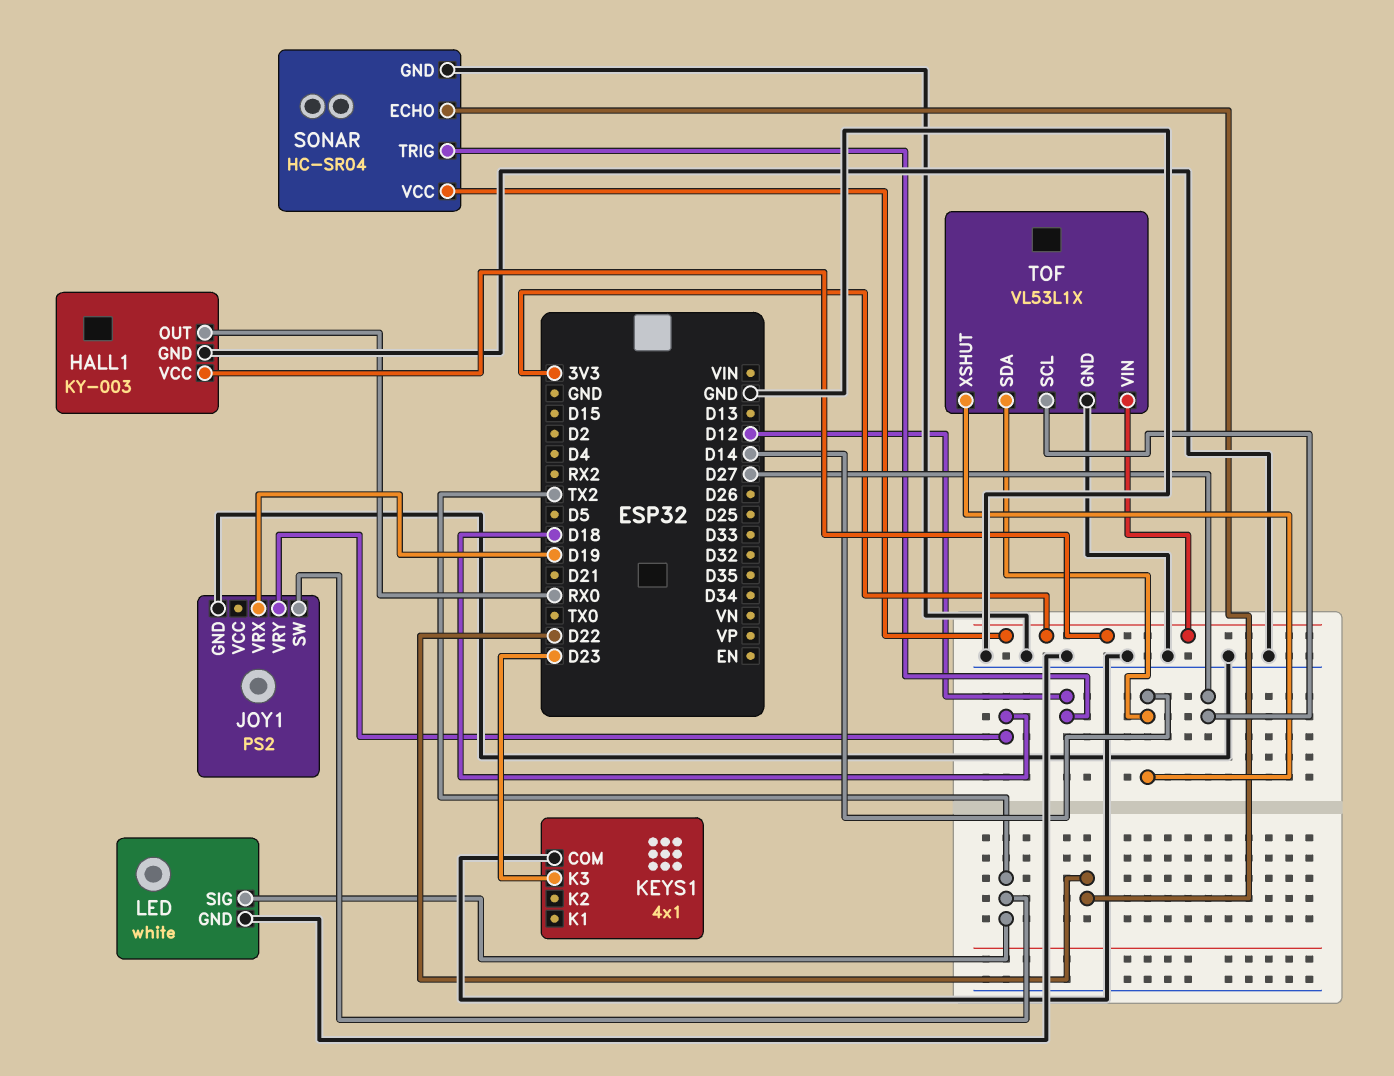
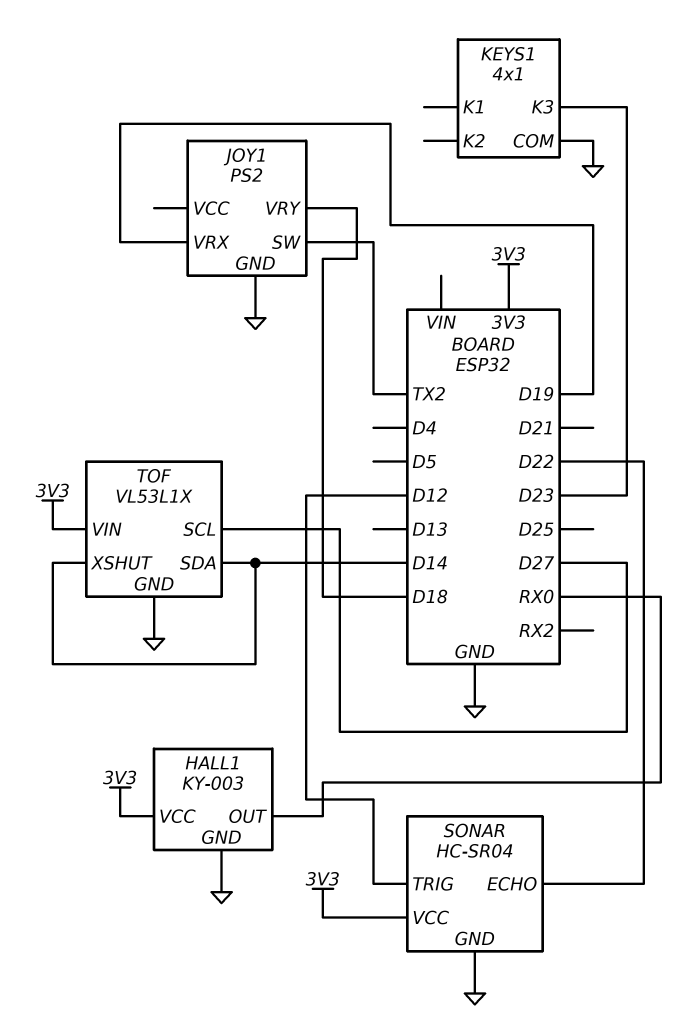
LED: white -> none
LED pin GND: GND -> none
LED pin SIG: TX2 -> none

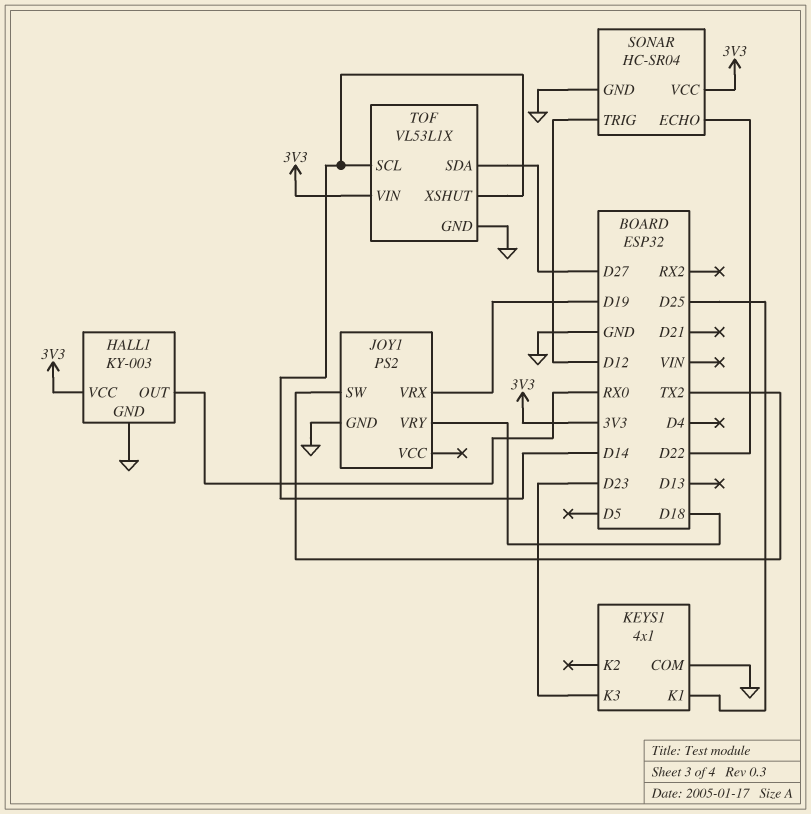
KEYS1 pin K1: none -> D25
TOF pin SCL: D27 -> D14
TOF pin SDA: D14 -> D27

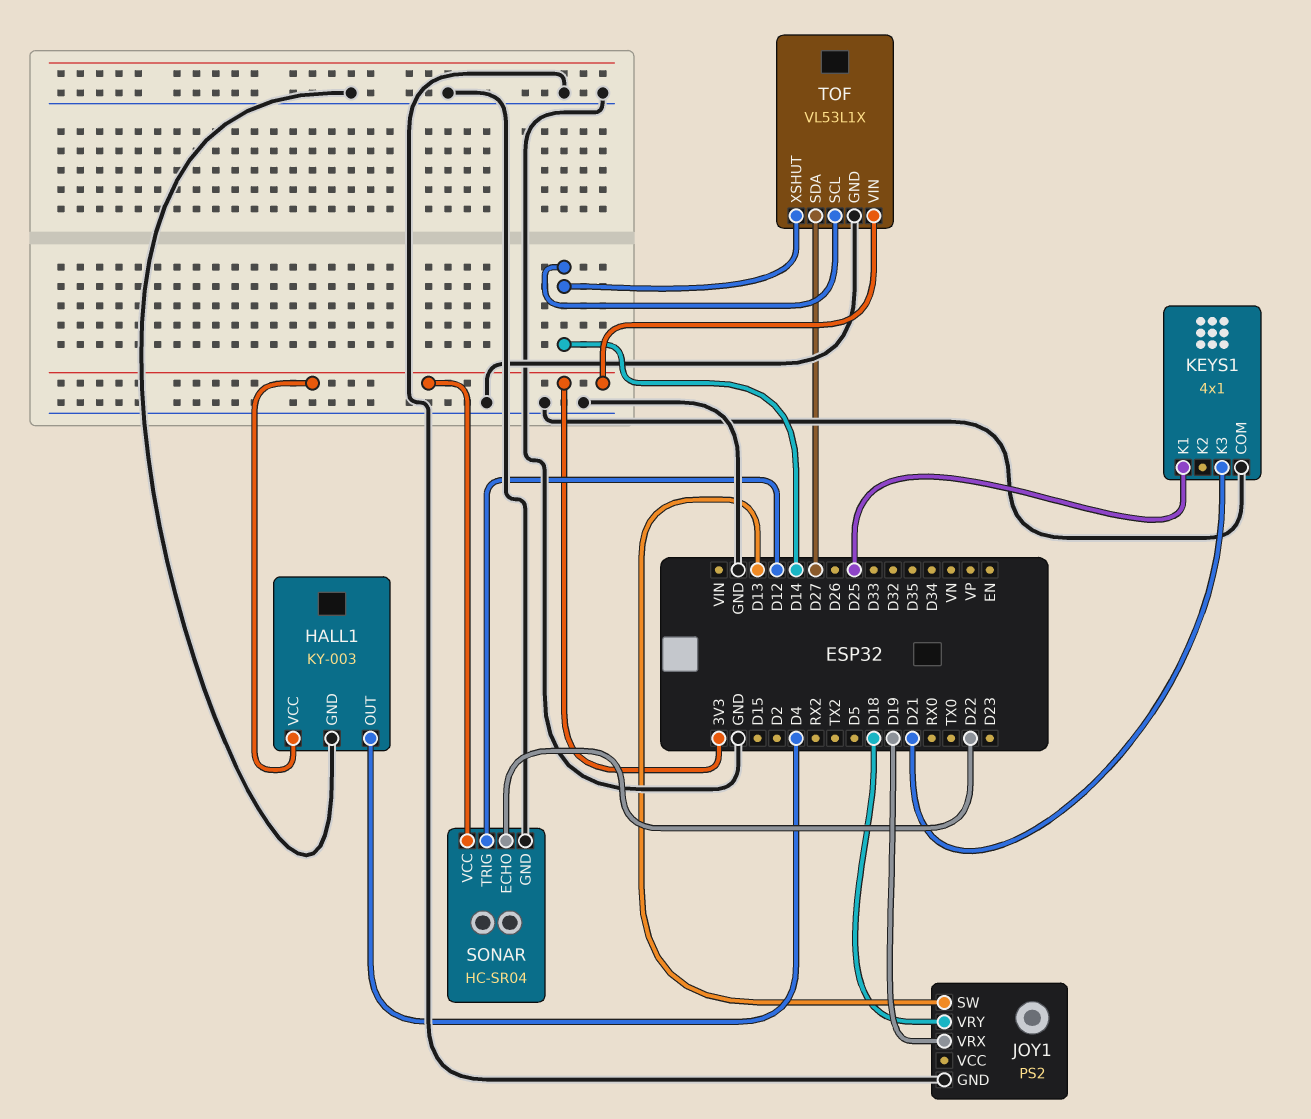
HALL1 pin OUT: RX0 -> D4
JOY1 pin SW: TX2 -> D13
KEYS1 pin K3: D23 -> D21

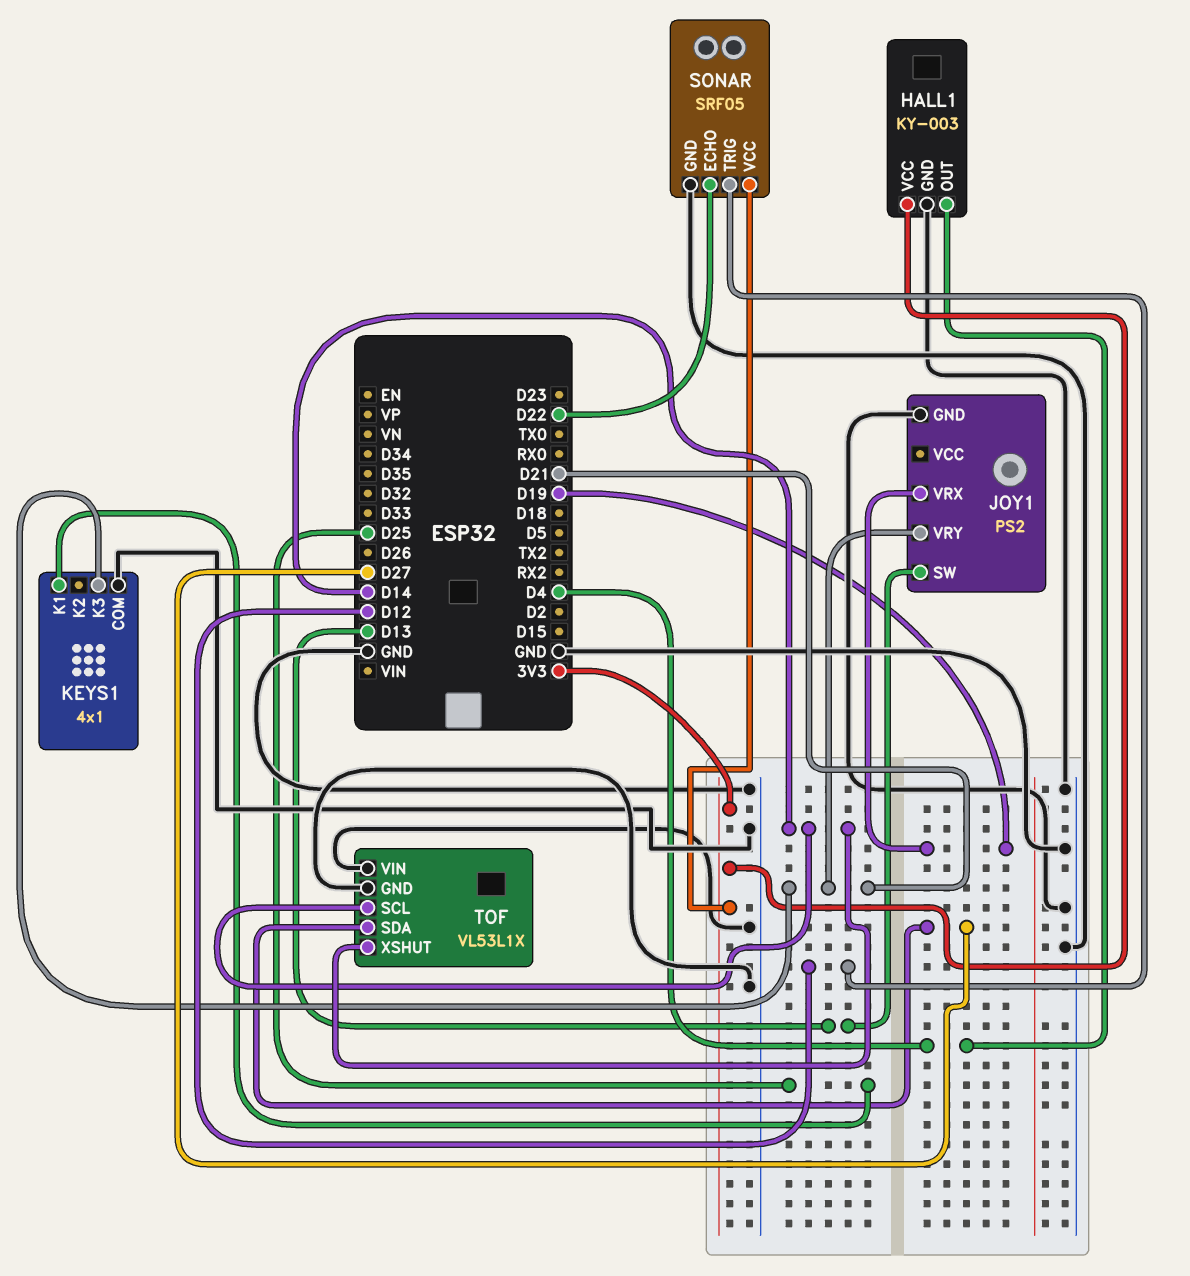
JOY1 pin VRY: D18 -> D21
SONAR: HC-SR04 -> SRF05
TOF pin VIN: 3V3 -> GND

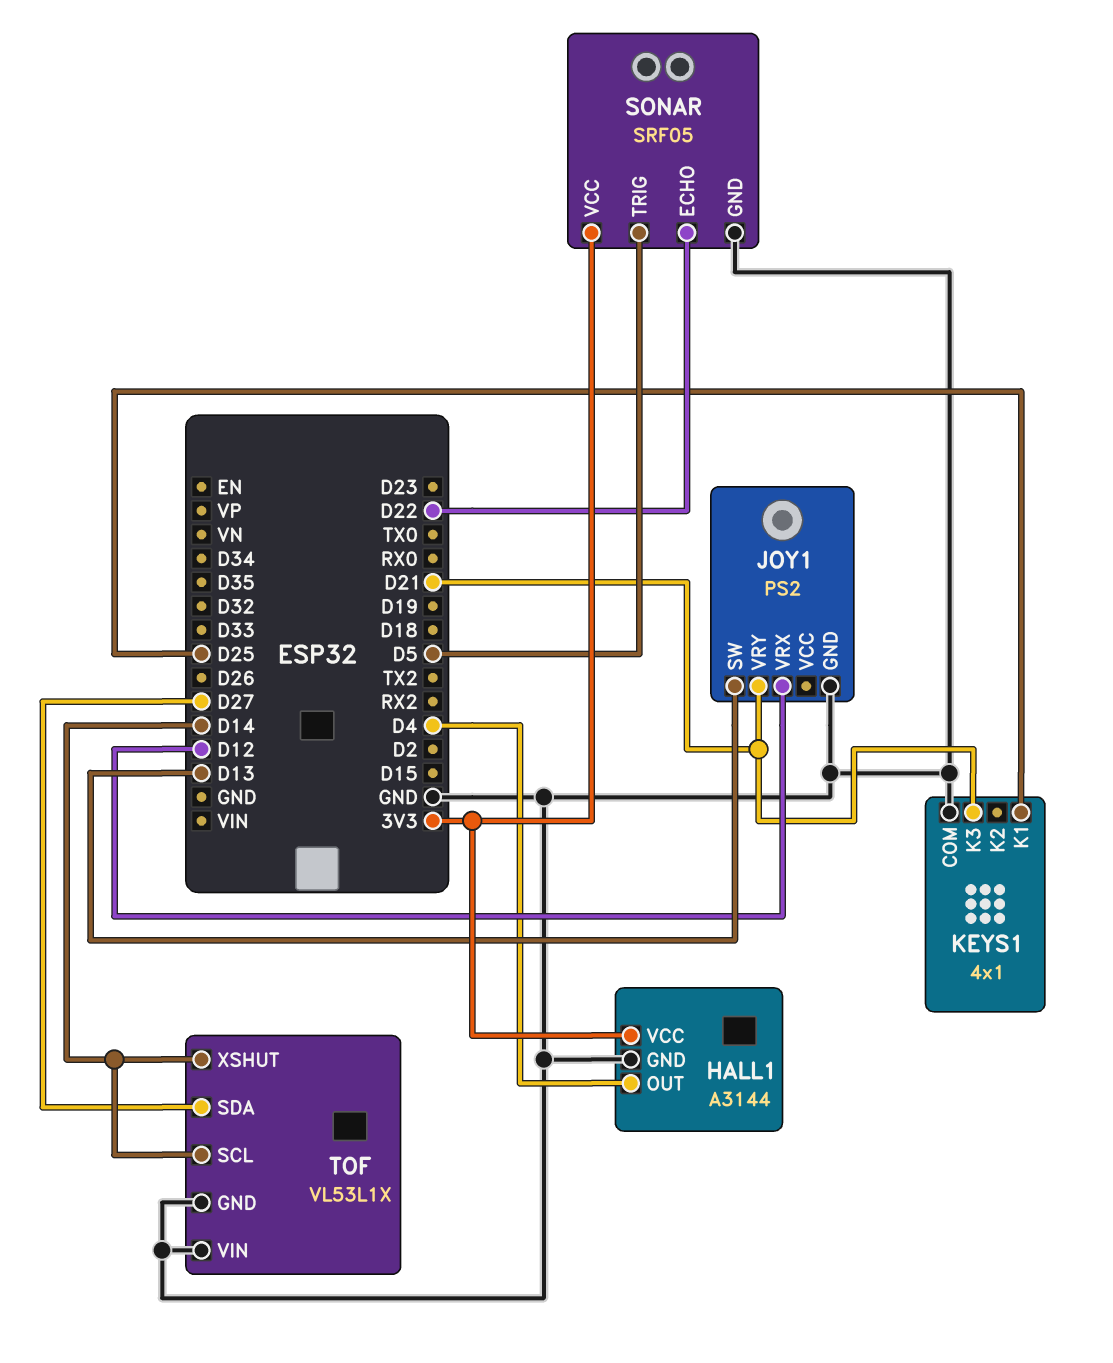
HALL1: KY-003 -> A3144
JOY1 pin VRX: D19 -> D12
SONAR pin TRIG: D12 -> D5

